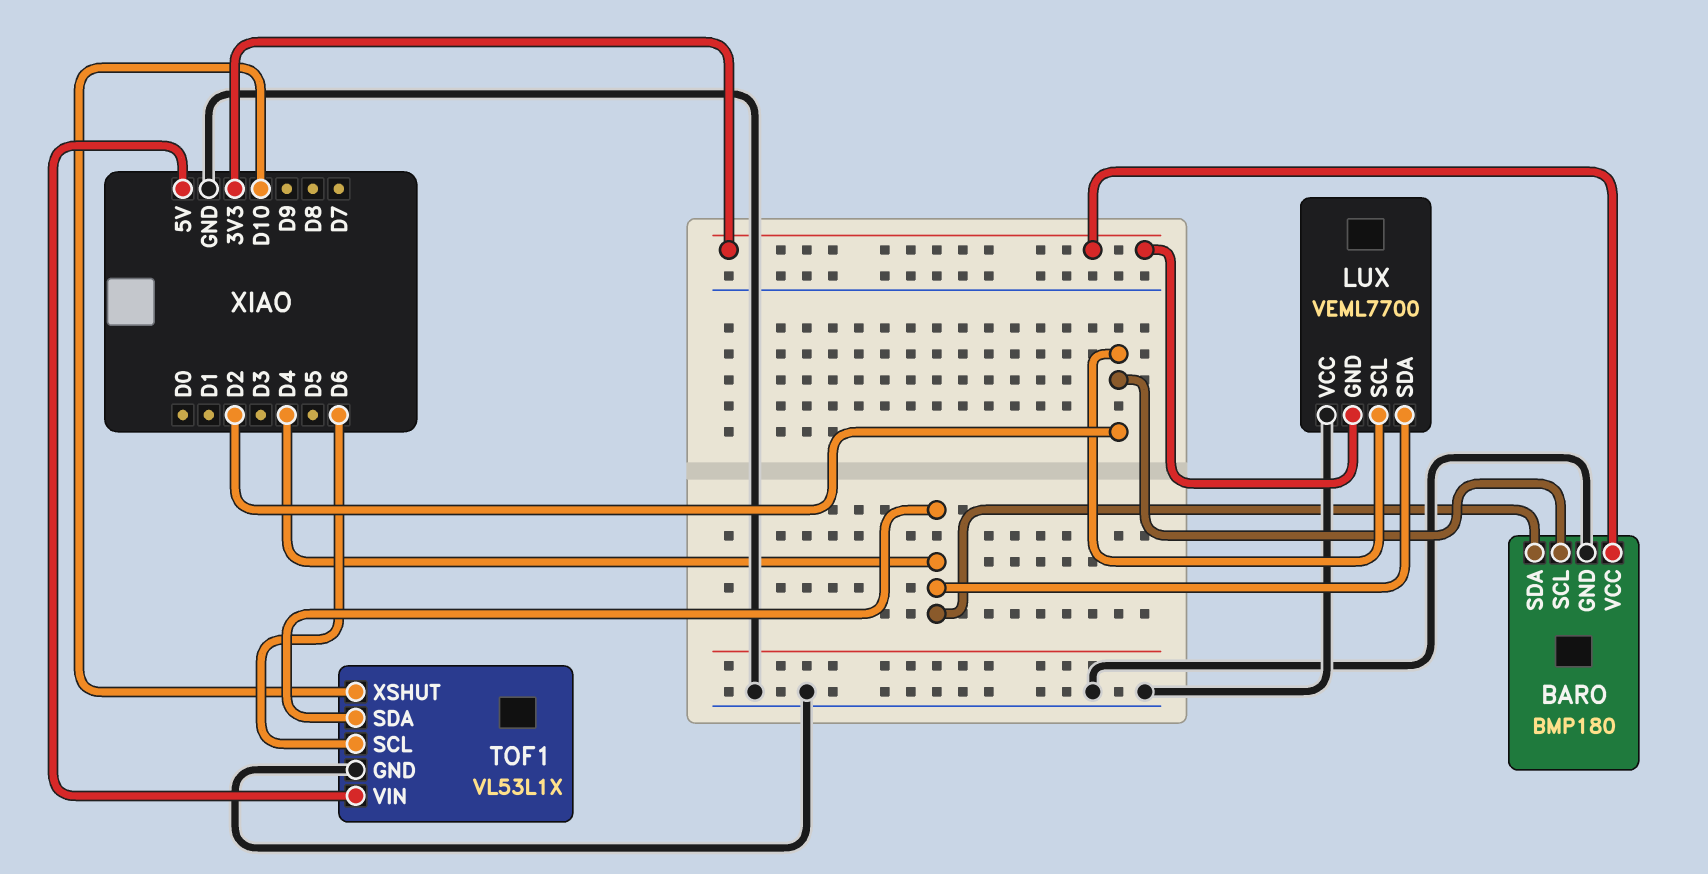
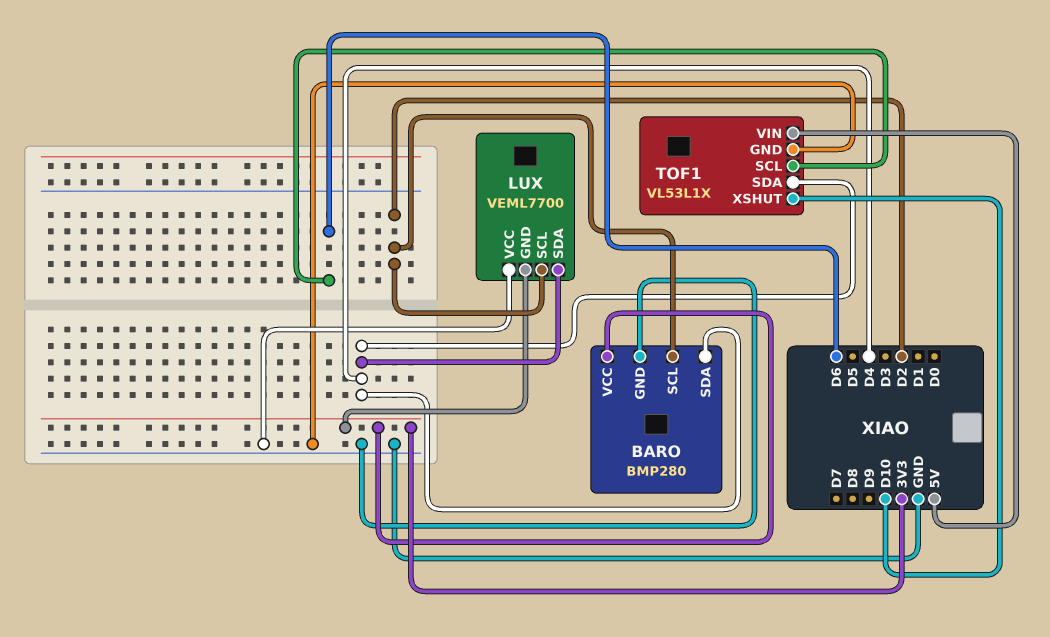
BARO: BMP180 -> BMP280

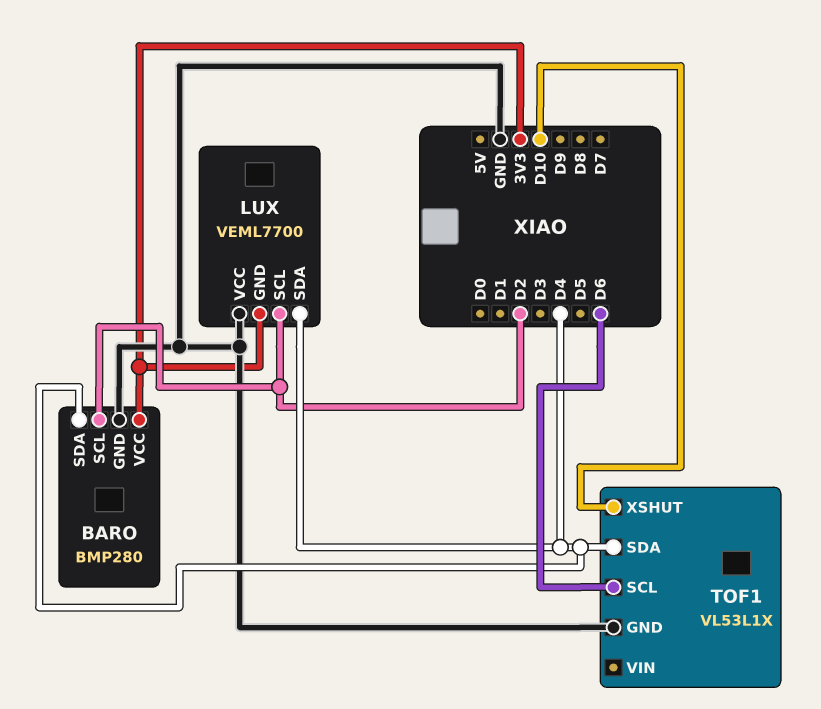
TOF1 pin VIN: 5V -> none

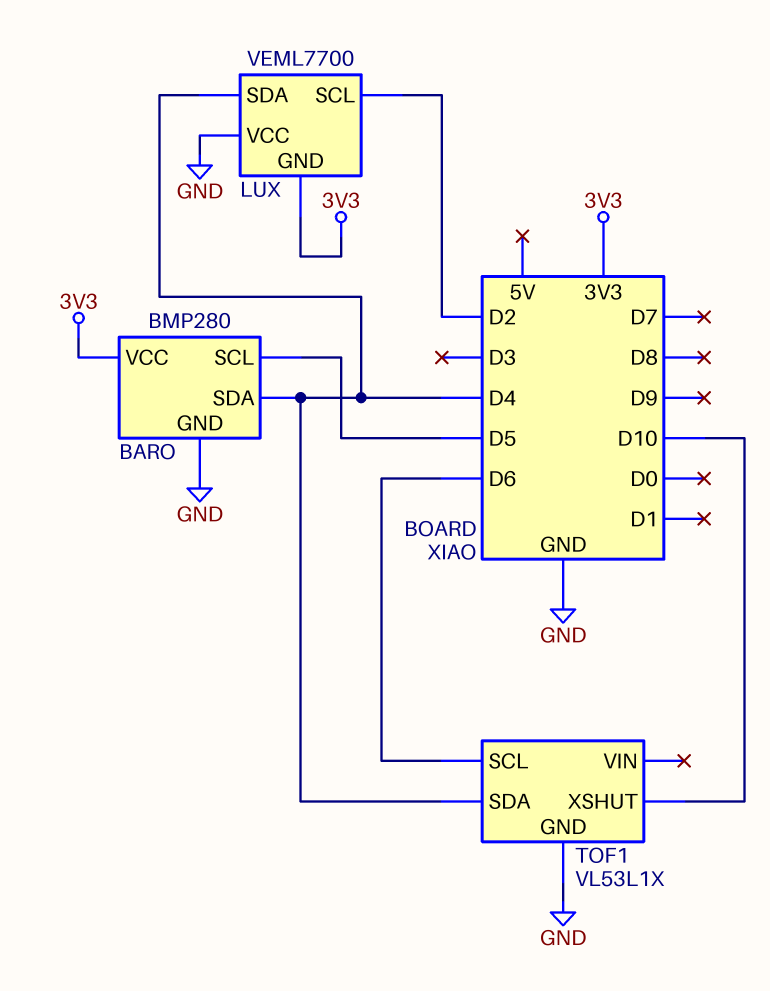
BARO pin SCL: D2 -> D5

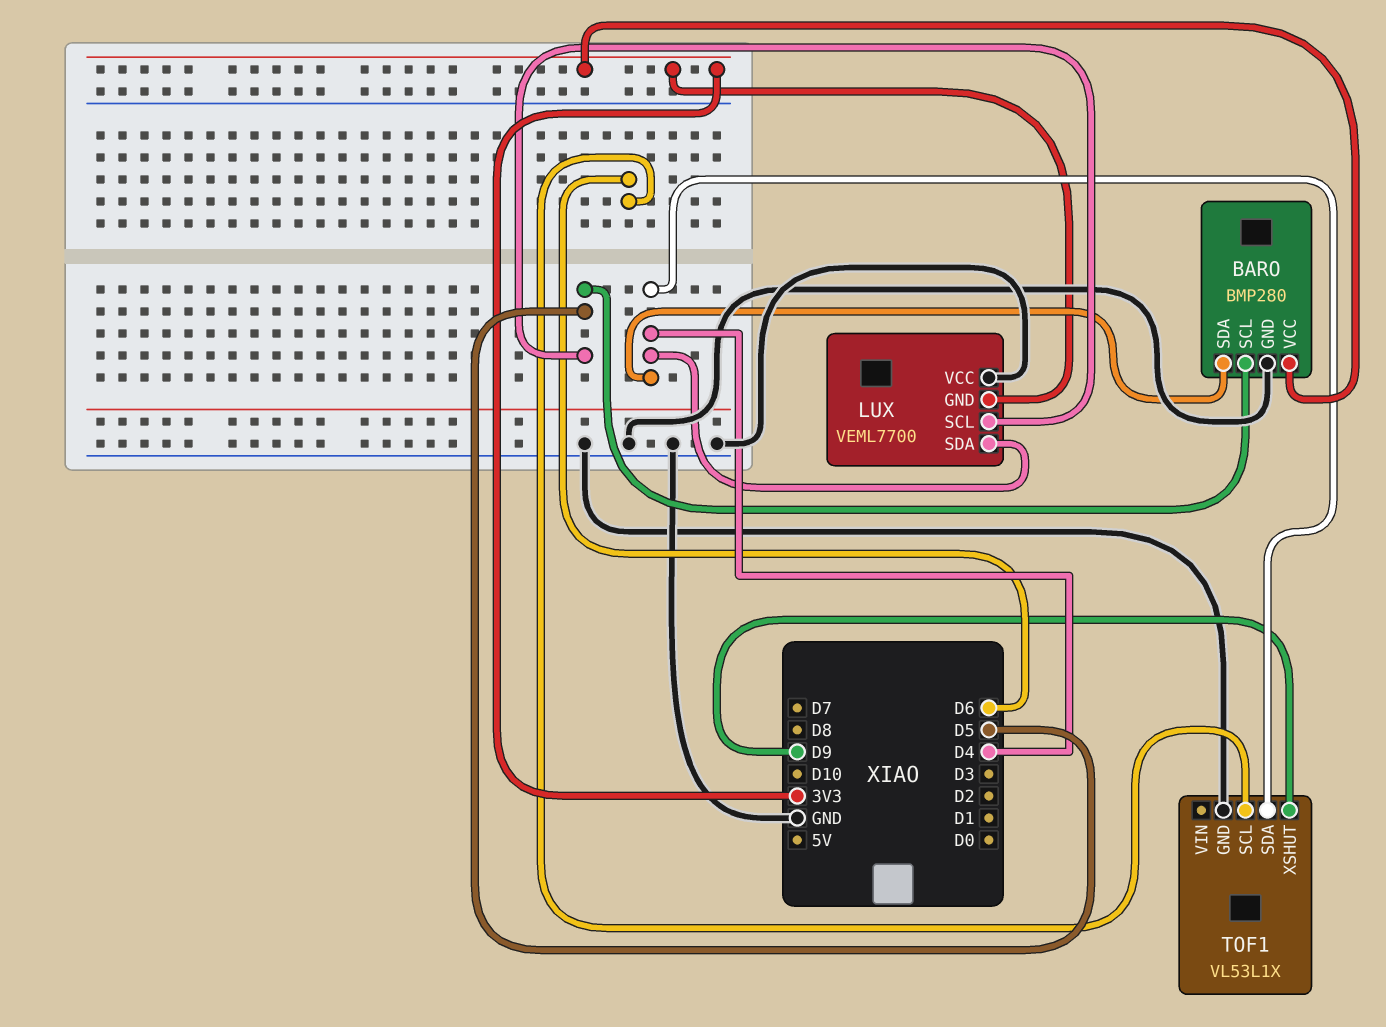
LUX pin SCL: D2 -> D5
TOF1 pin XSHUT: D10 -> D9

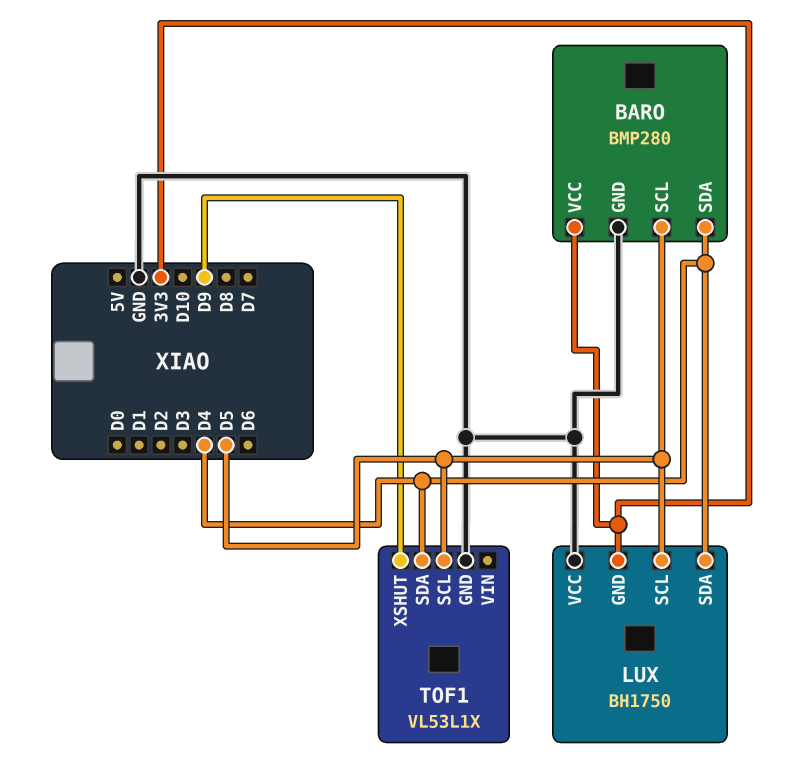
LUX: VEML7700 -> BH1750
TOF1 pin SCL: D6 -> D5

